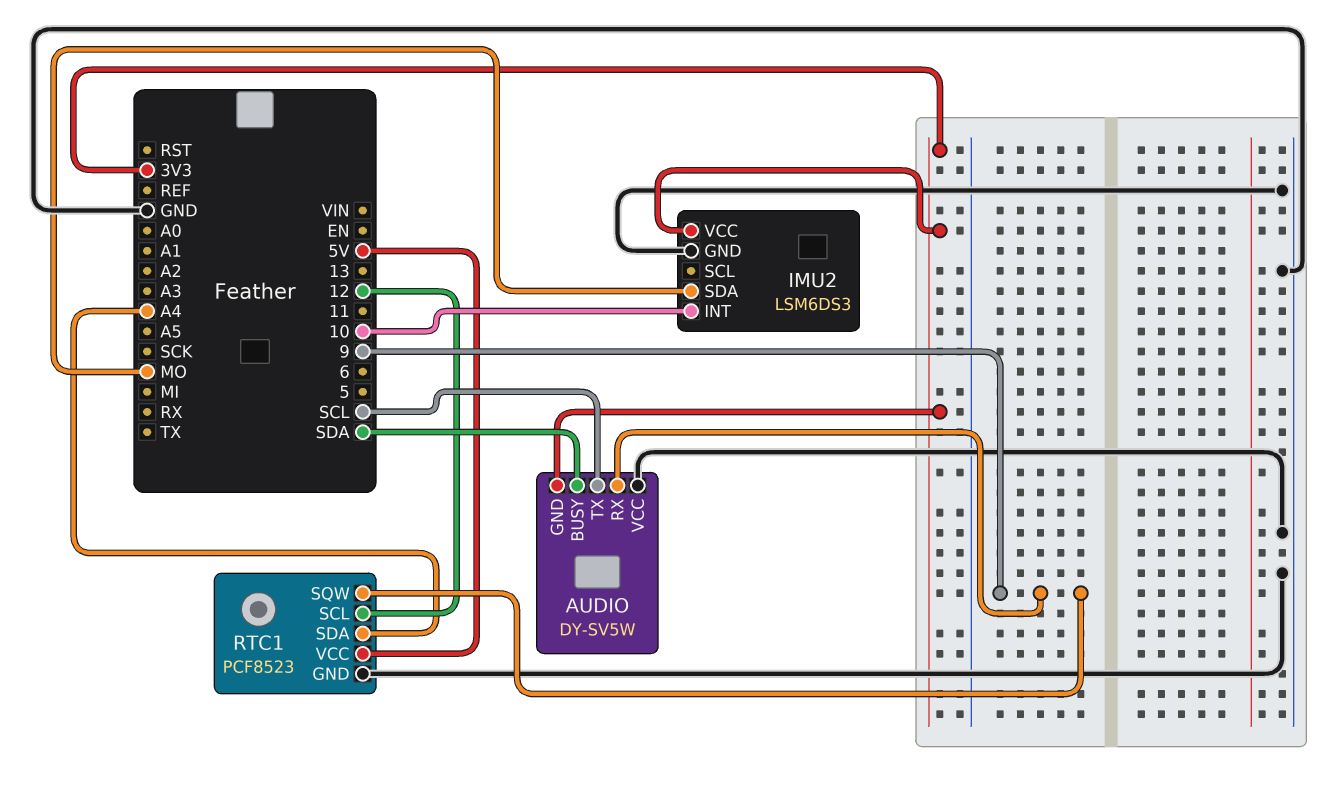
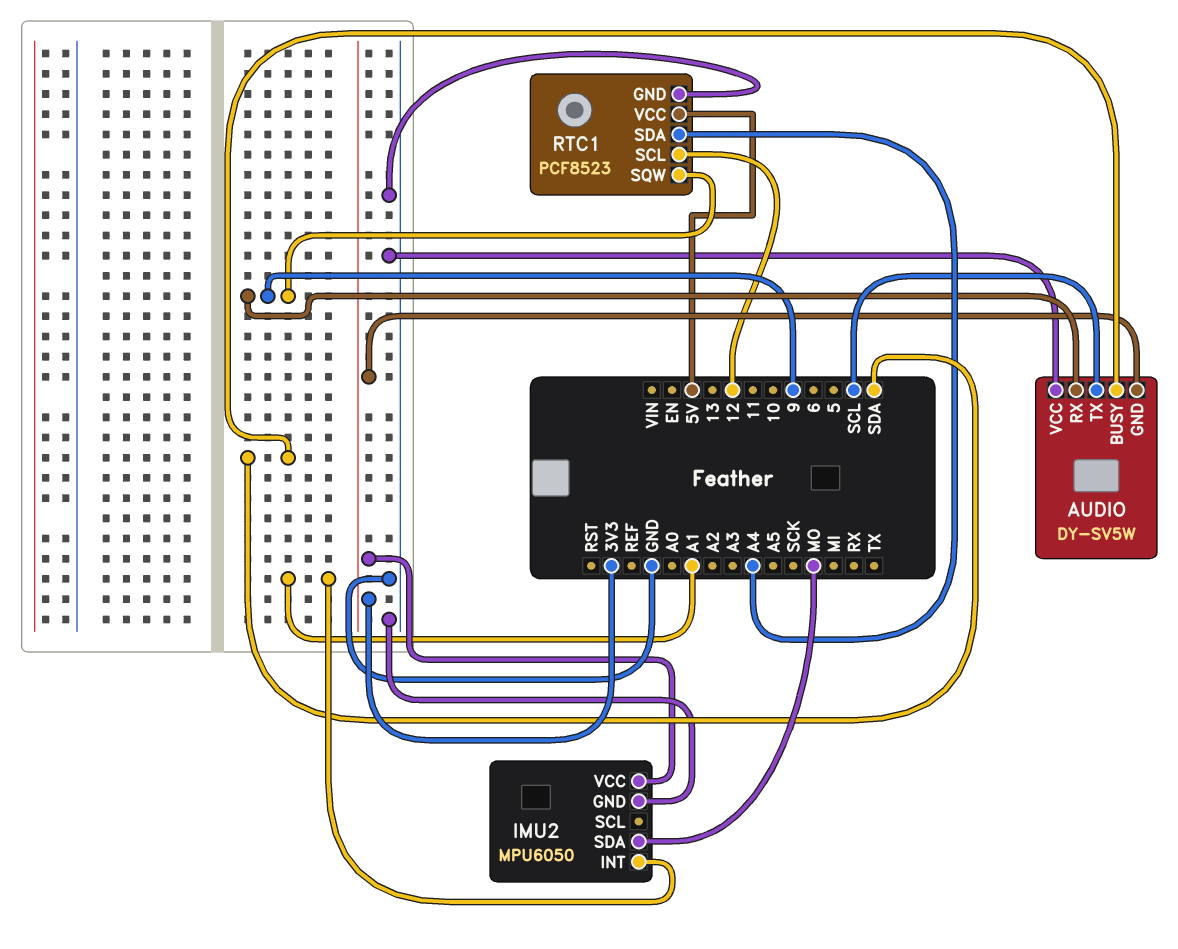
IMU2: LSM6DS3 -> MPU6050
IMU2 pin INT: 10 -> A1

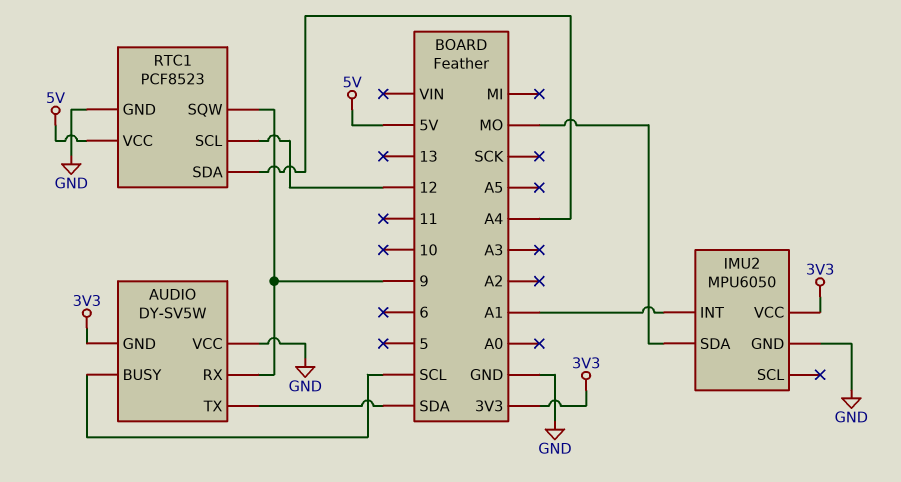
AUDIO pin BUSY: SDA -> SCL
AUDIO pin TX: SCL -> SDA

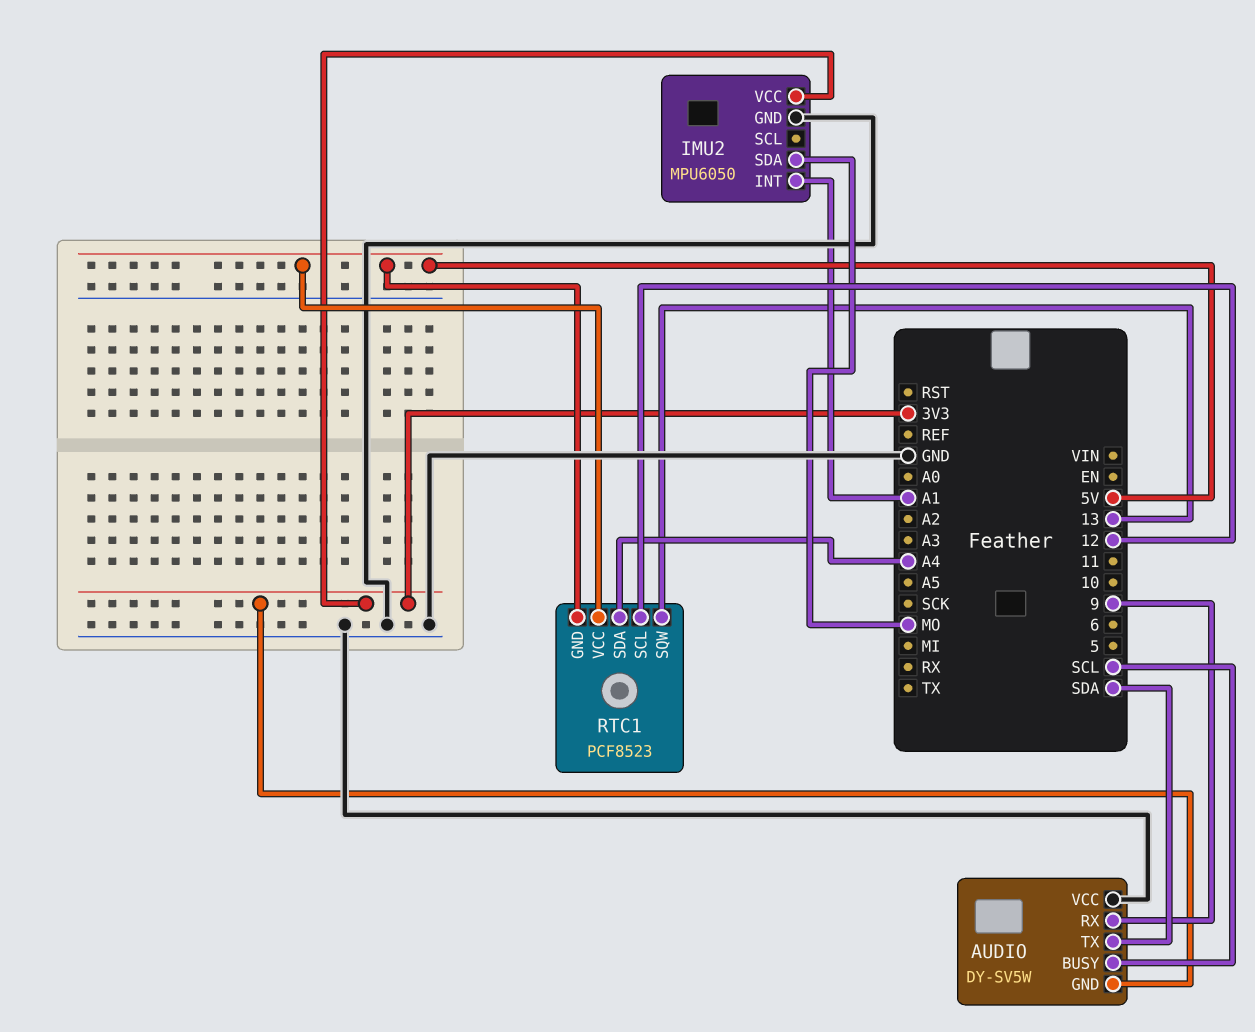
RTC1 pin GND: GND -> 5V
RTC1 pin SQW: 9 -> 13

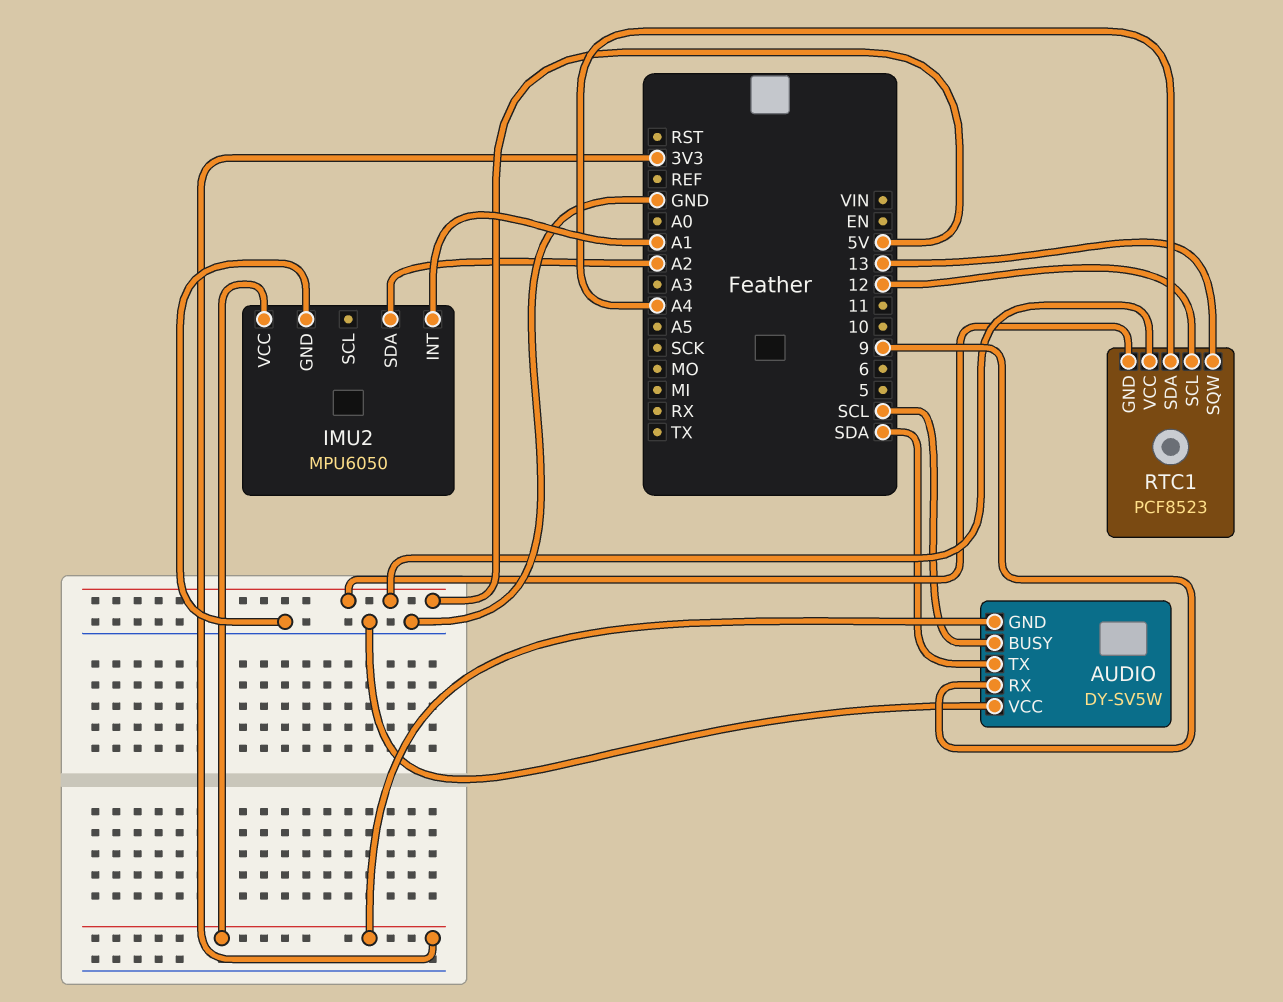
IMU2 pin SDA: MO -> A2

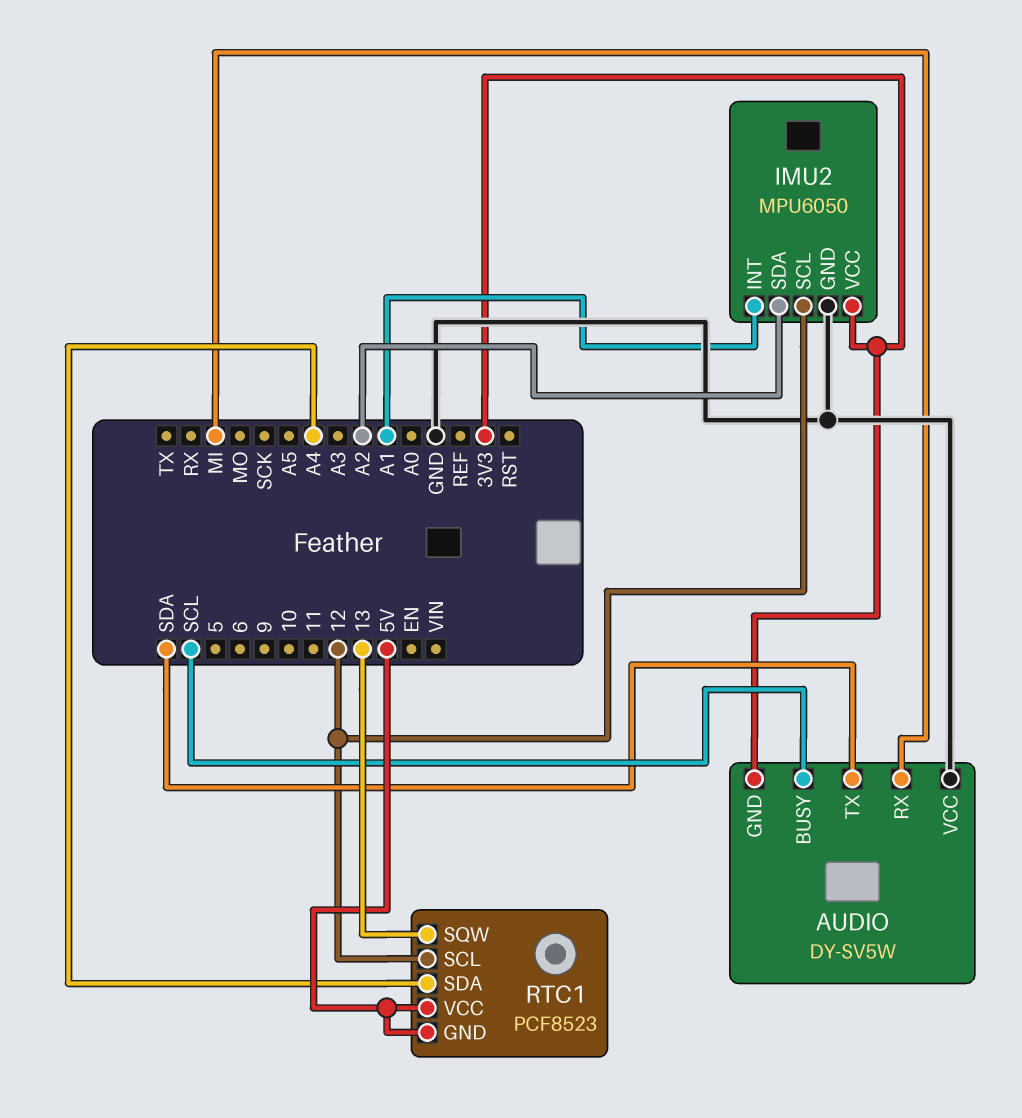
AUDIO pin RX: 9 -> MI
IMU2 pin SCL: none -> 12

